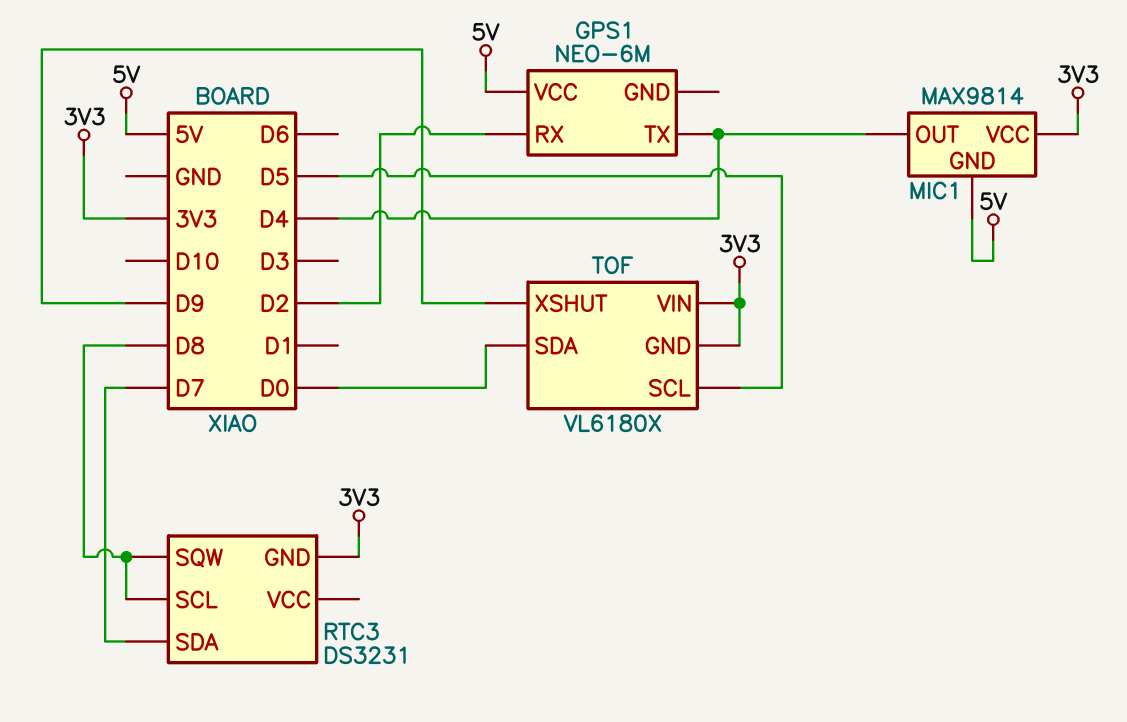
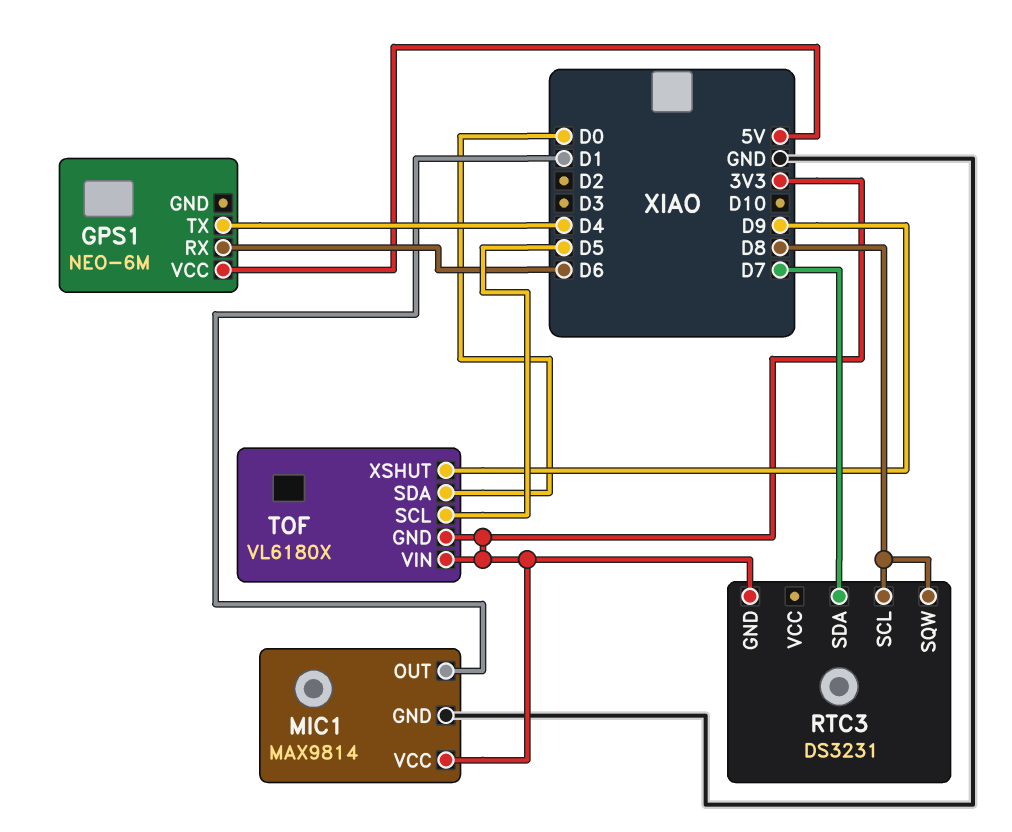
GPS1 pin RX: D2 -> D6
MIC1 pin GND: 5V -> GND
MIC1 pin OUT: D4 -> D1

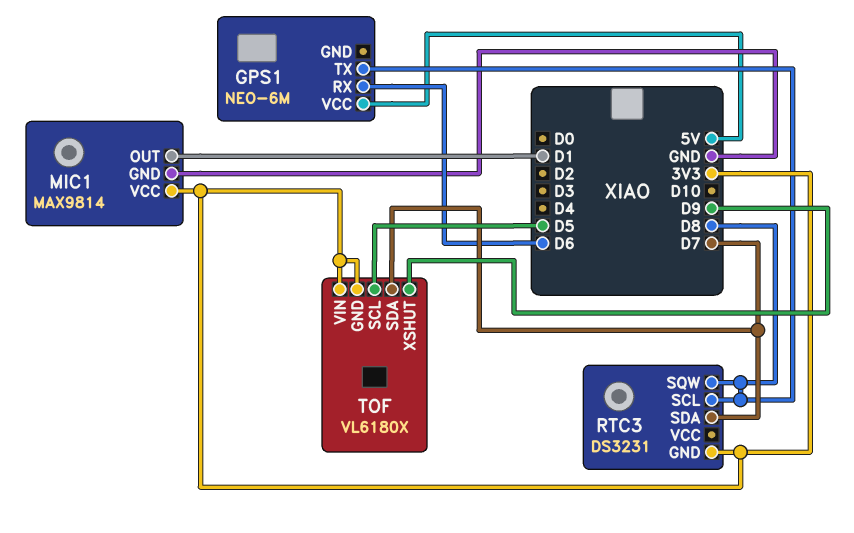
GPS1 pin TX: D4 -> D8
TOF pin SDA: D0 -> D7

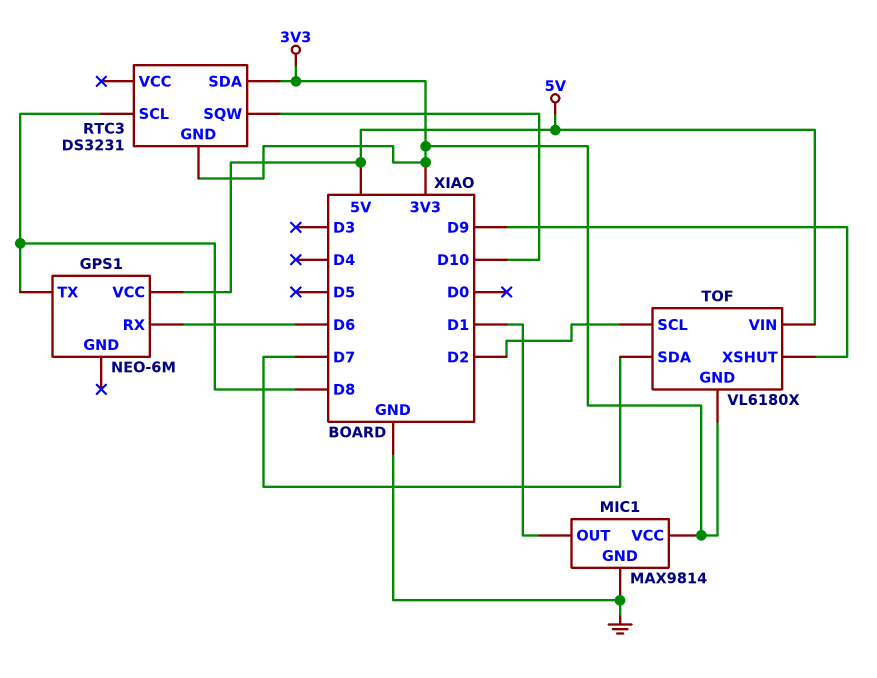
RTC3 pin SDA: D7 -> 3V3
RTC3 pin SQW: D8 -> D10
TOF pin SCL: D5 -> D2
TOF pin VIN: 3V3 -> 5V

